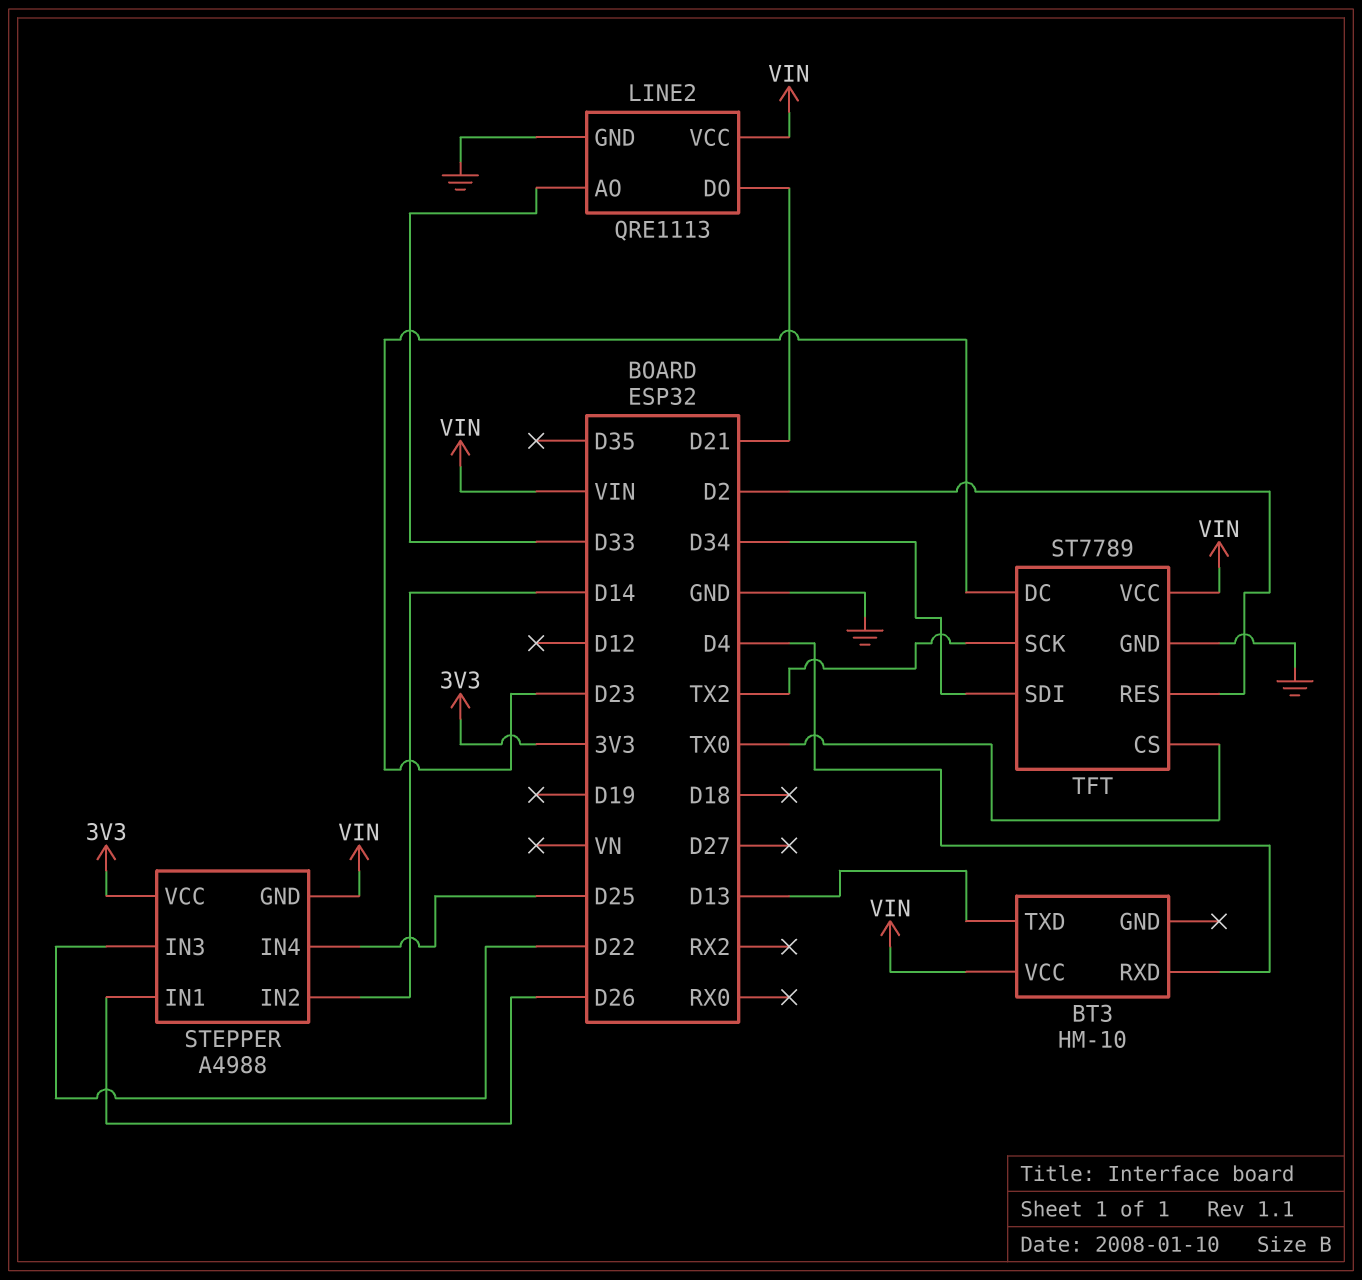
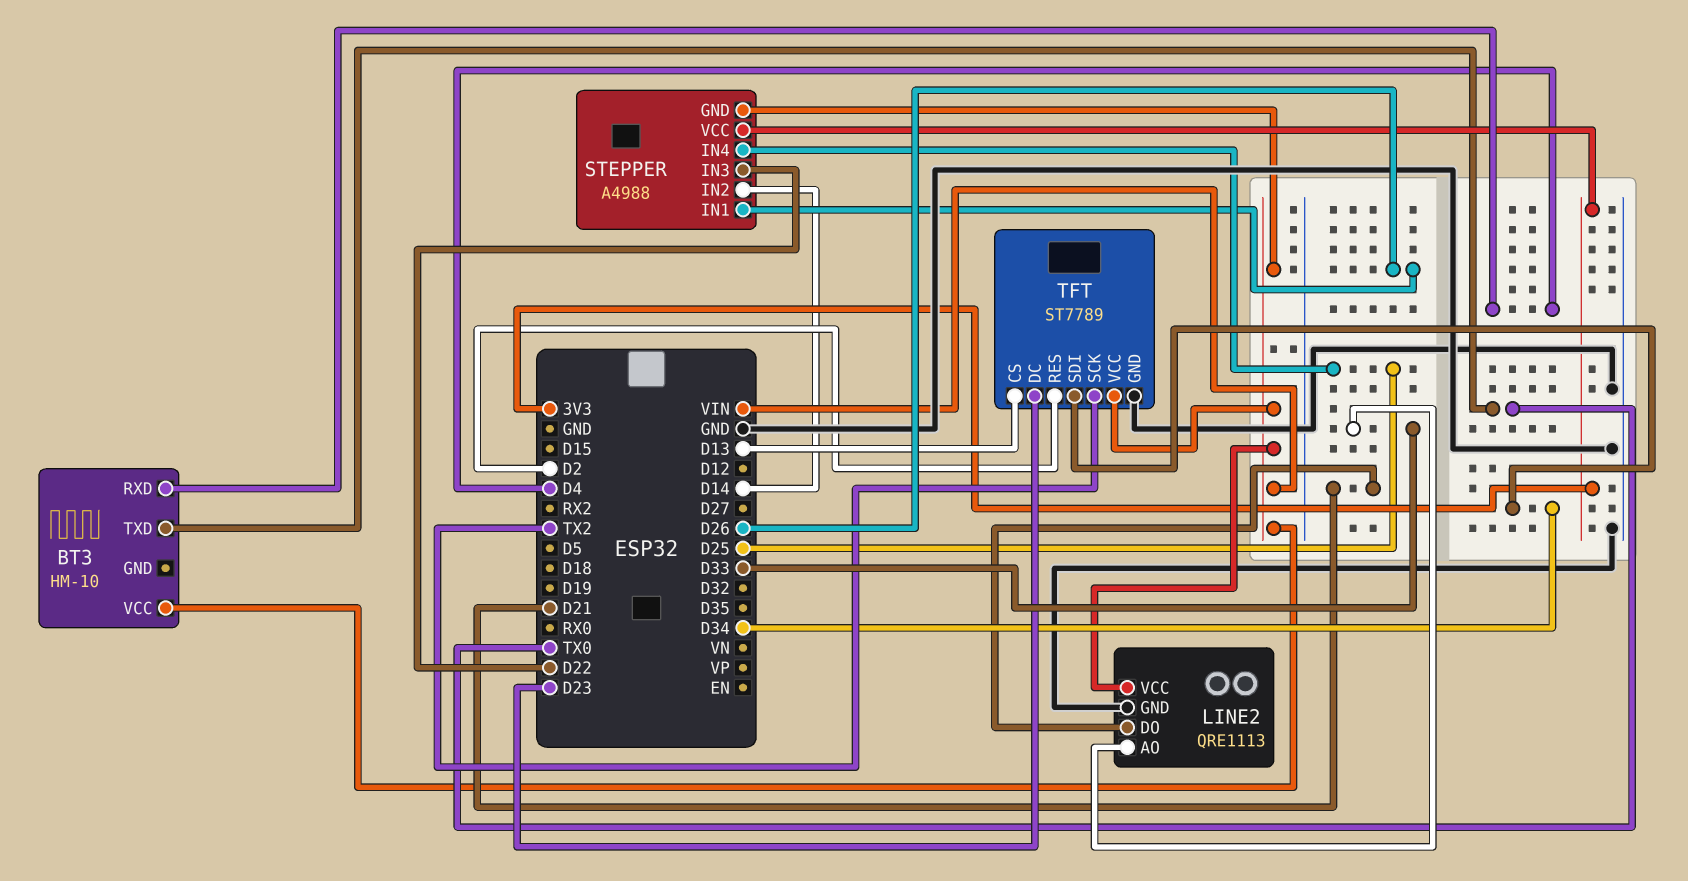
BT3 pin TXD: D13 -> TX0
TFT pin CS: TX0 -> D13

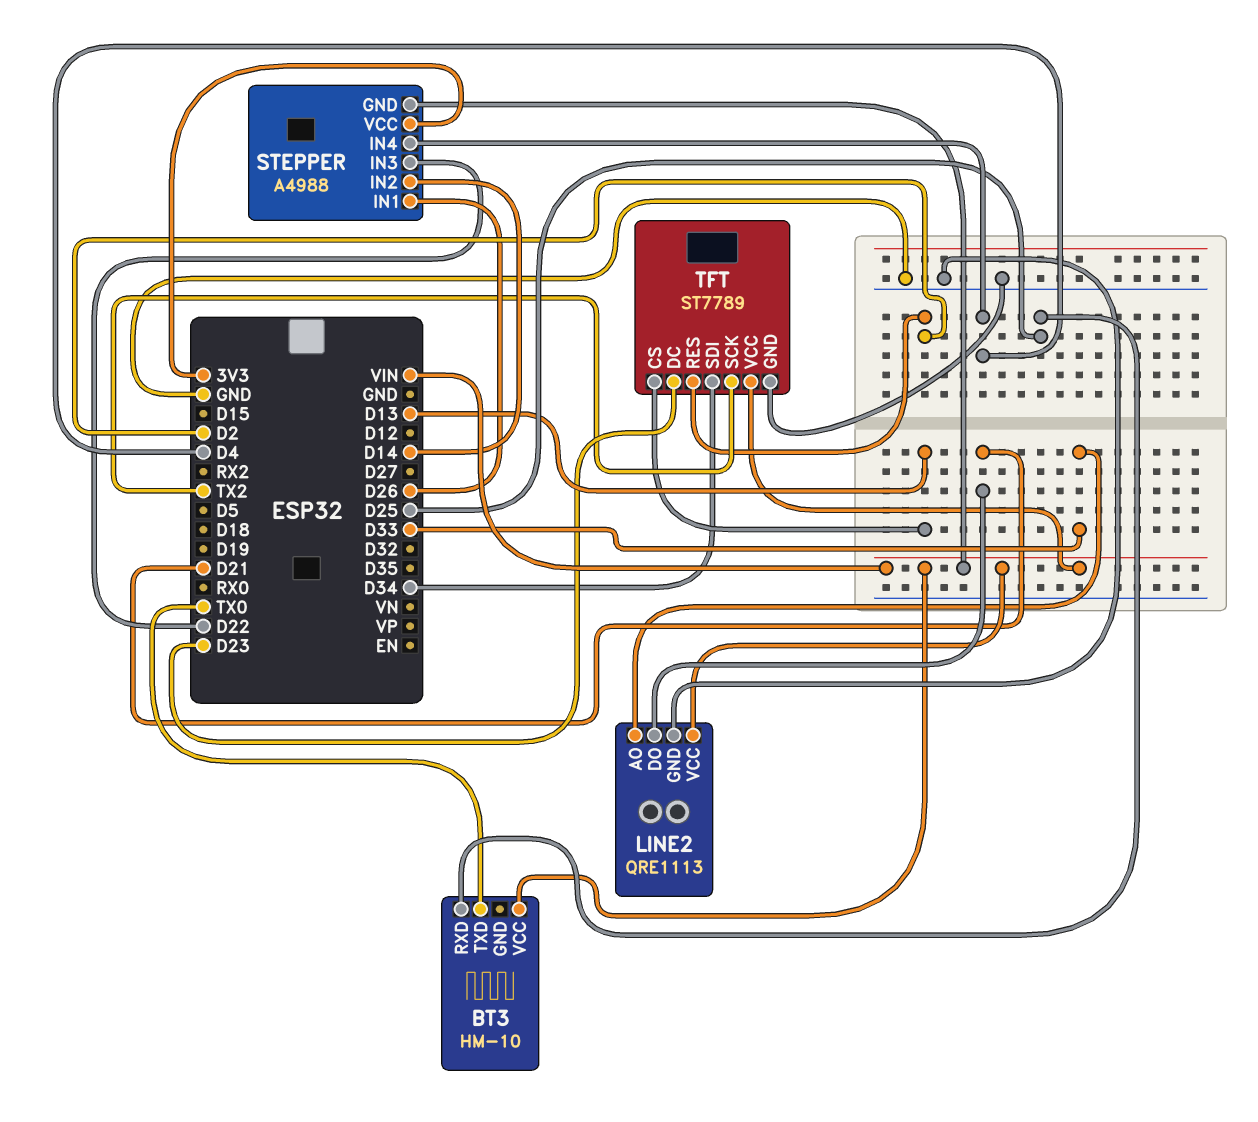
BT3 pin RXD: D4 -> D25
STEPPER pin IN4: D25 -> D4

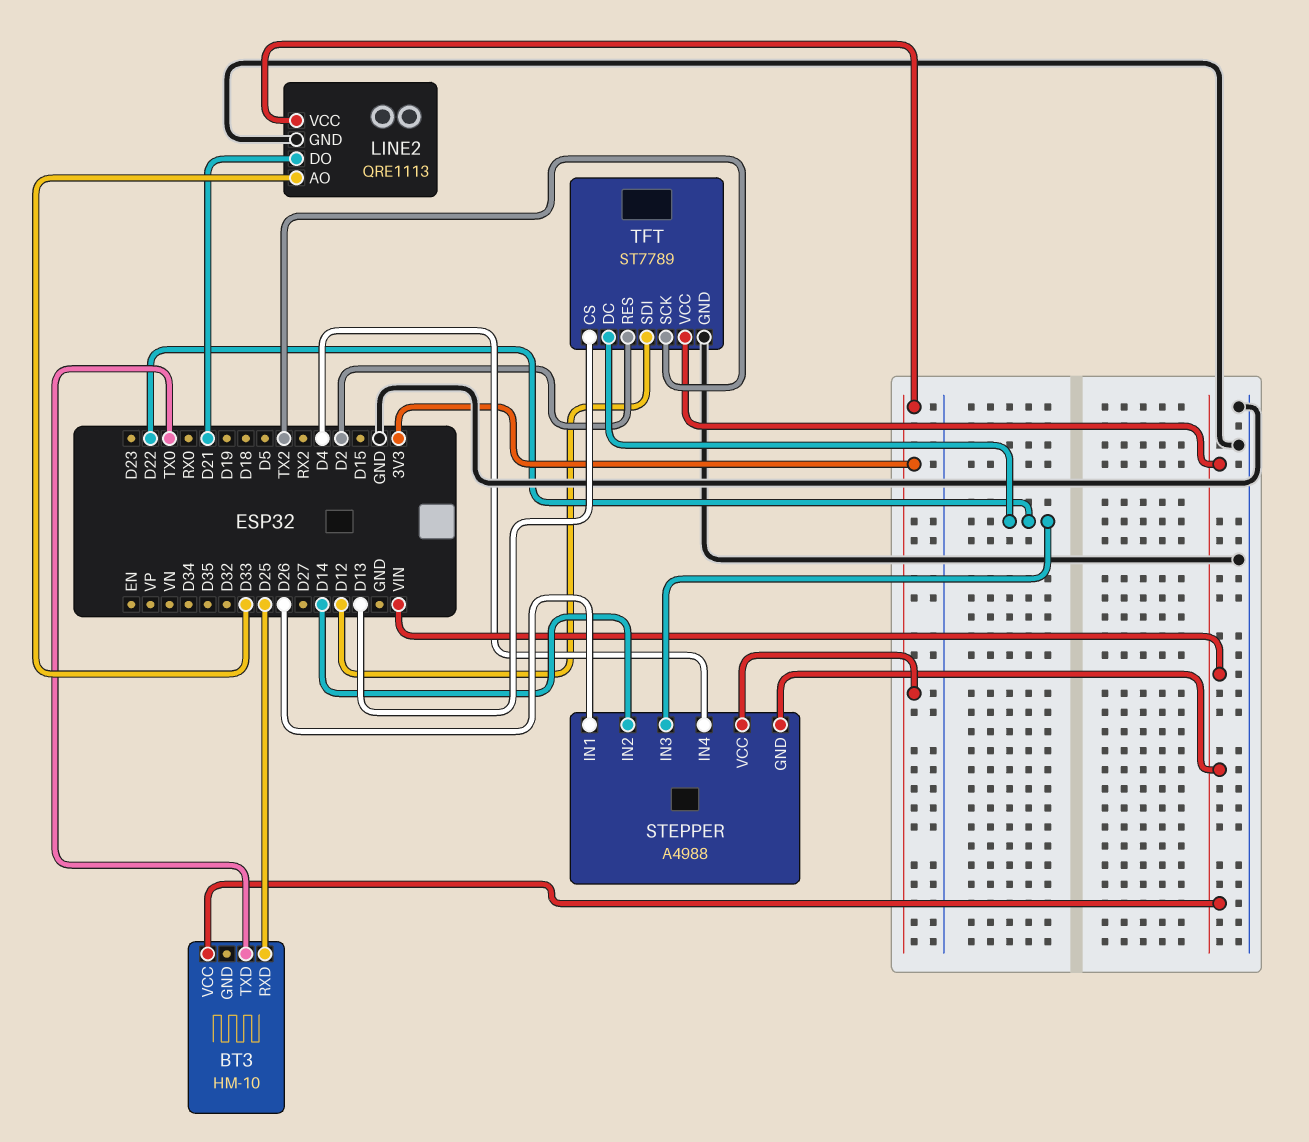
LINE2 pin VCC: VIN -> 3V3
TFT pin DC: D23 -> D22
TFT pin SDI: D34 -> D12

